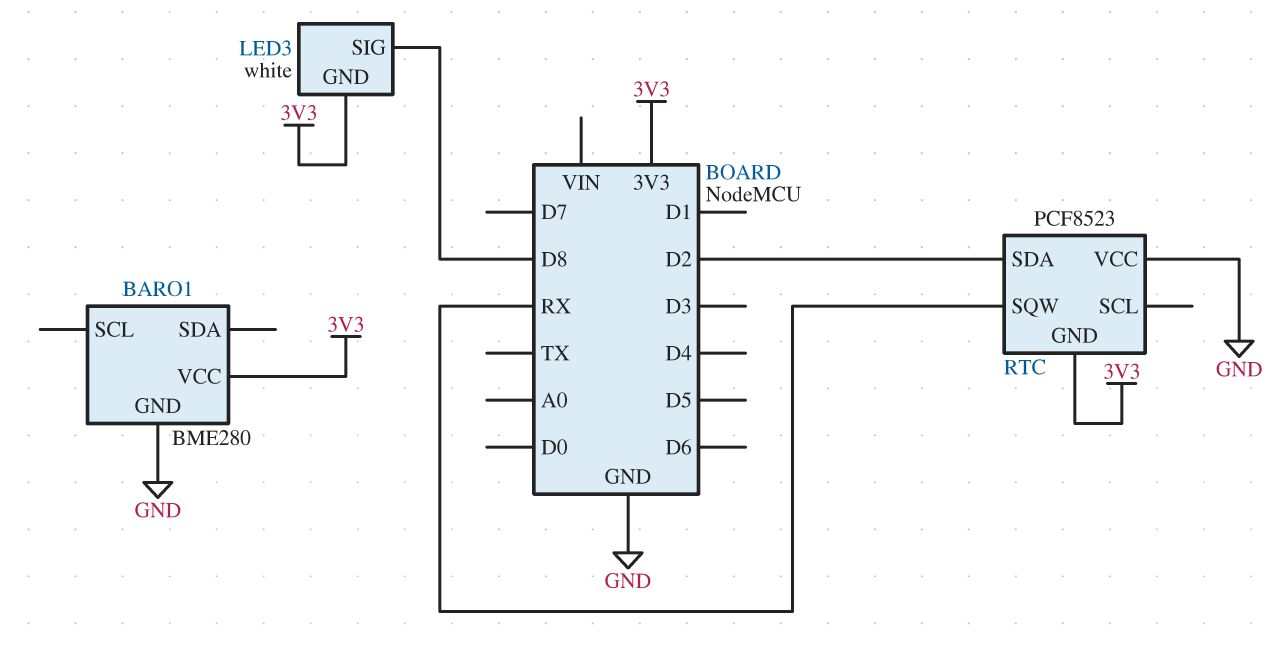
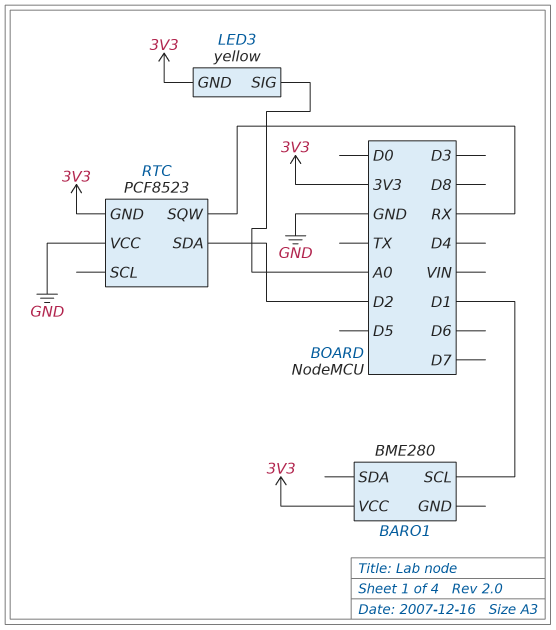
BARO1 pin GND: GND -> none
BARO1 pin SCL: none -> D1
LED3: white -> yellow
LED3 pin SIG: D8 -> A0

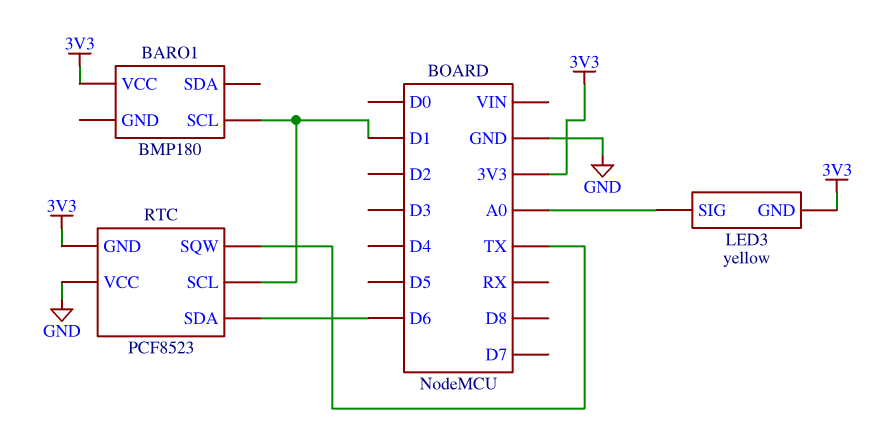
BARO1: BME280 -> BMP180
RTC pin SCL: none -> D1
RTC pin SDA: D2 -> D6
RTC pin SQW: RX -> TX

